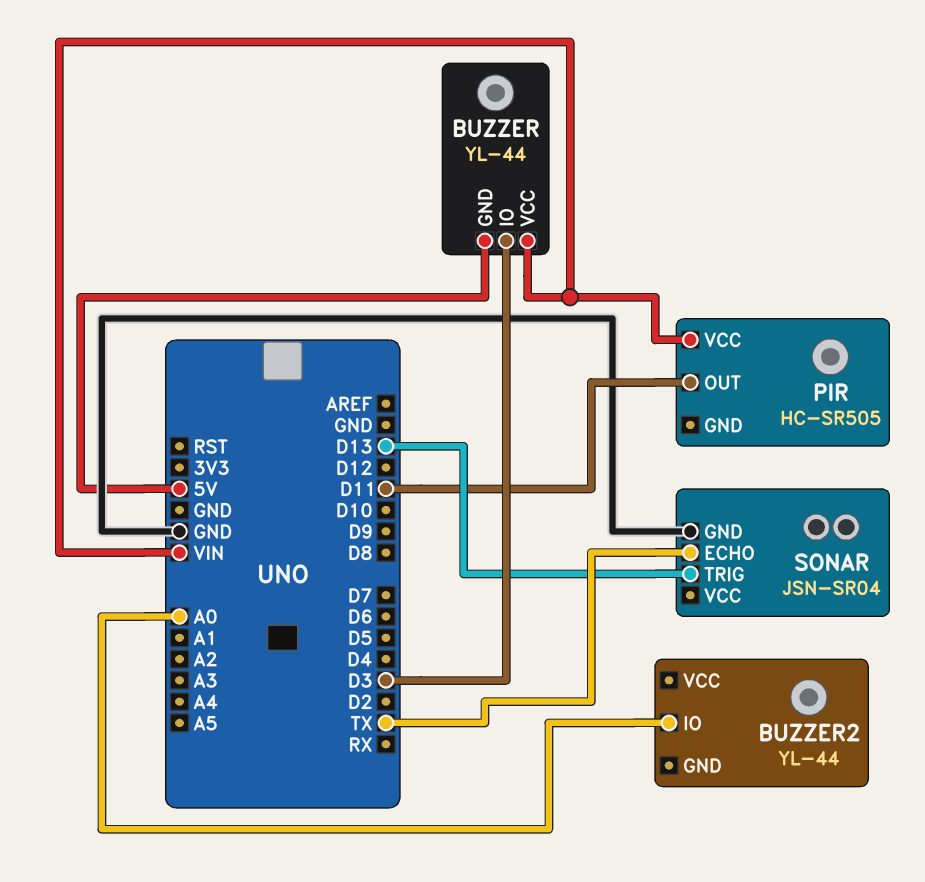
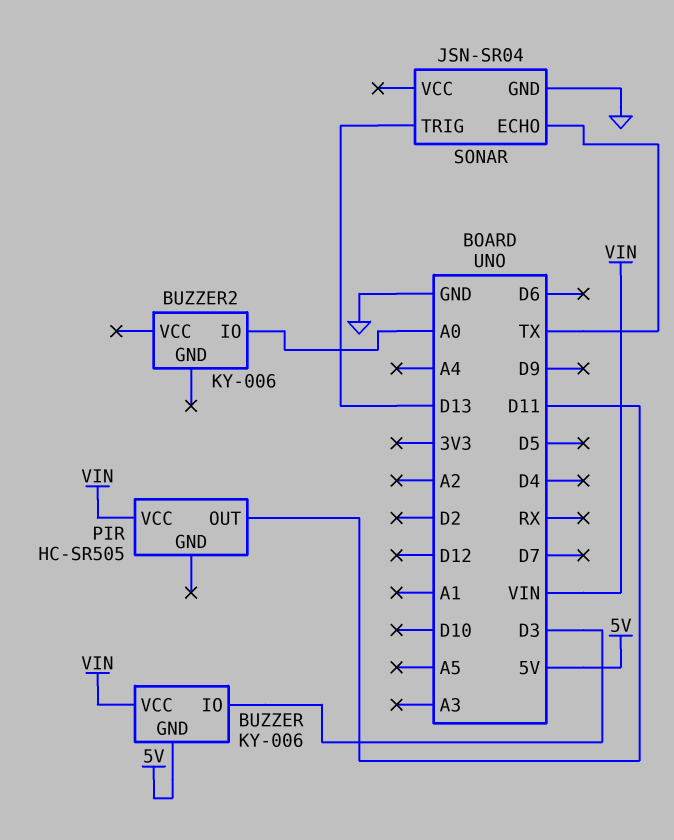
BUZZER: YL-44 -> KY-006
BUZZER2: YL-44 -> KY-006

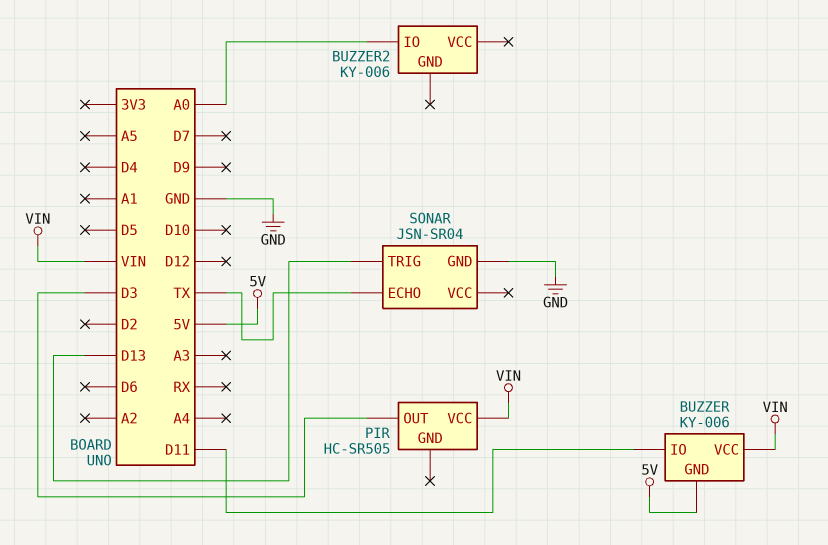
BUZZER pin IO: D3 -> D11
PIR pin OUT: D11 -> D3

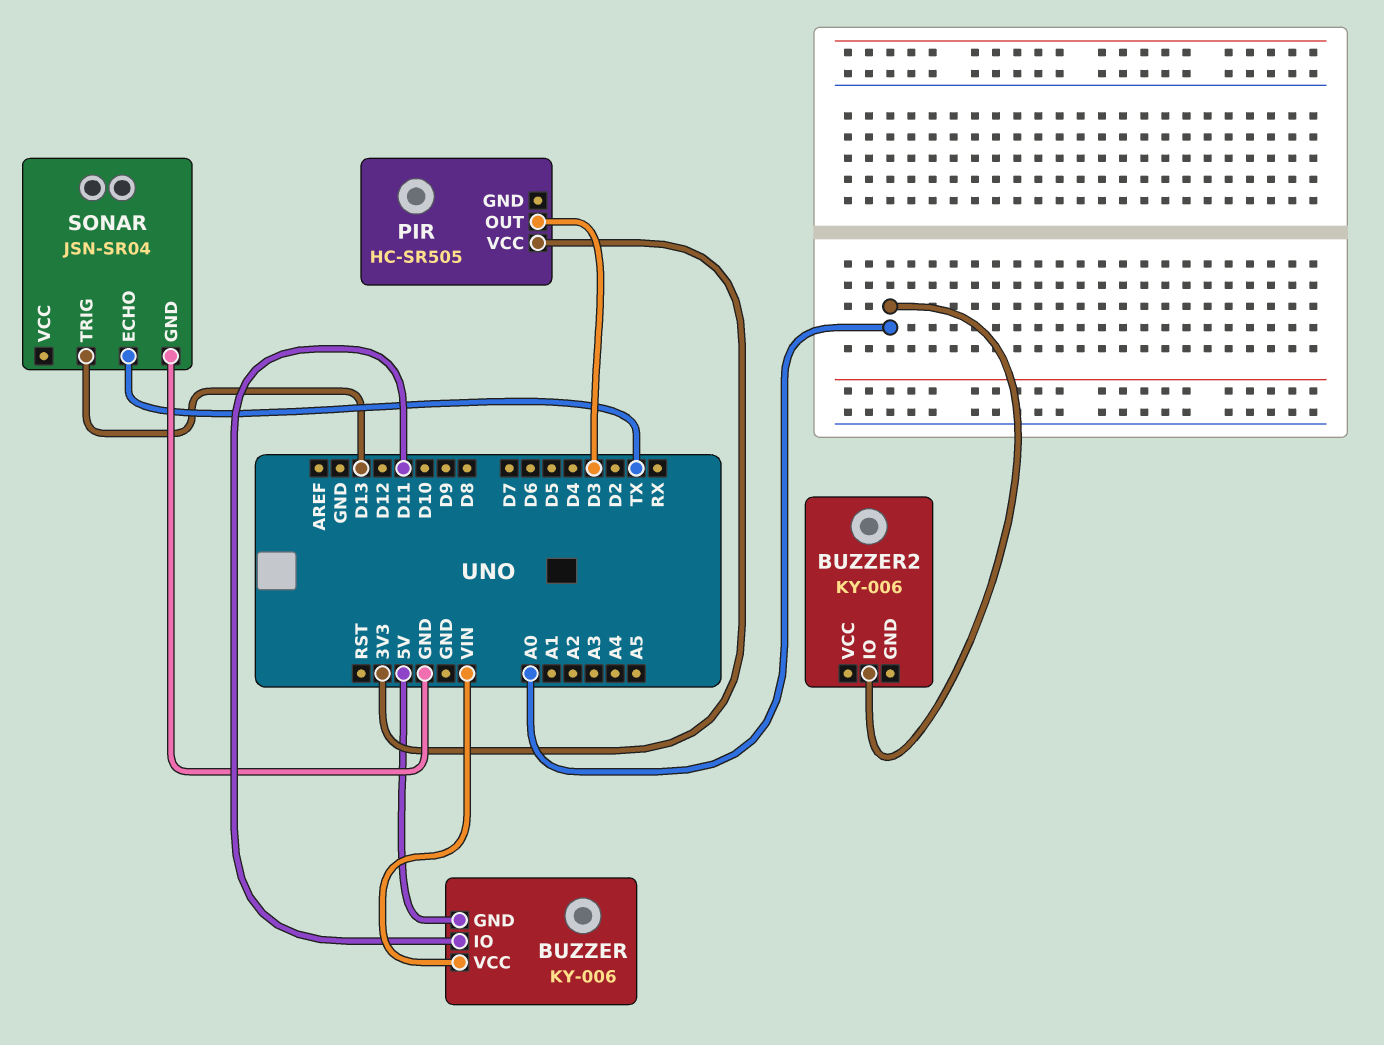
PIR pin VCC: VIN -> 3V3

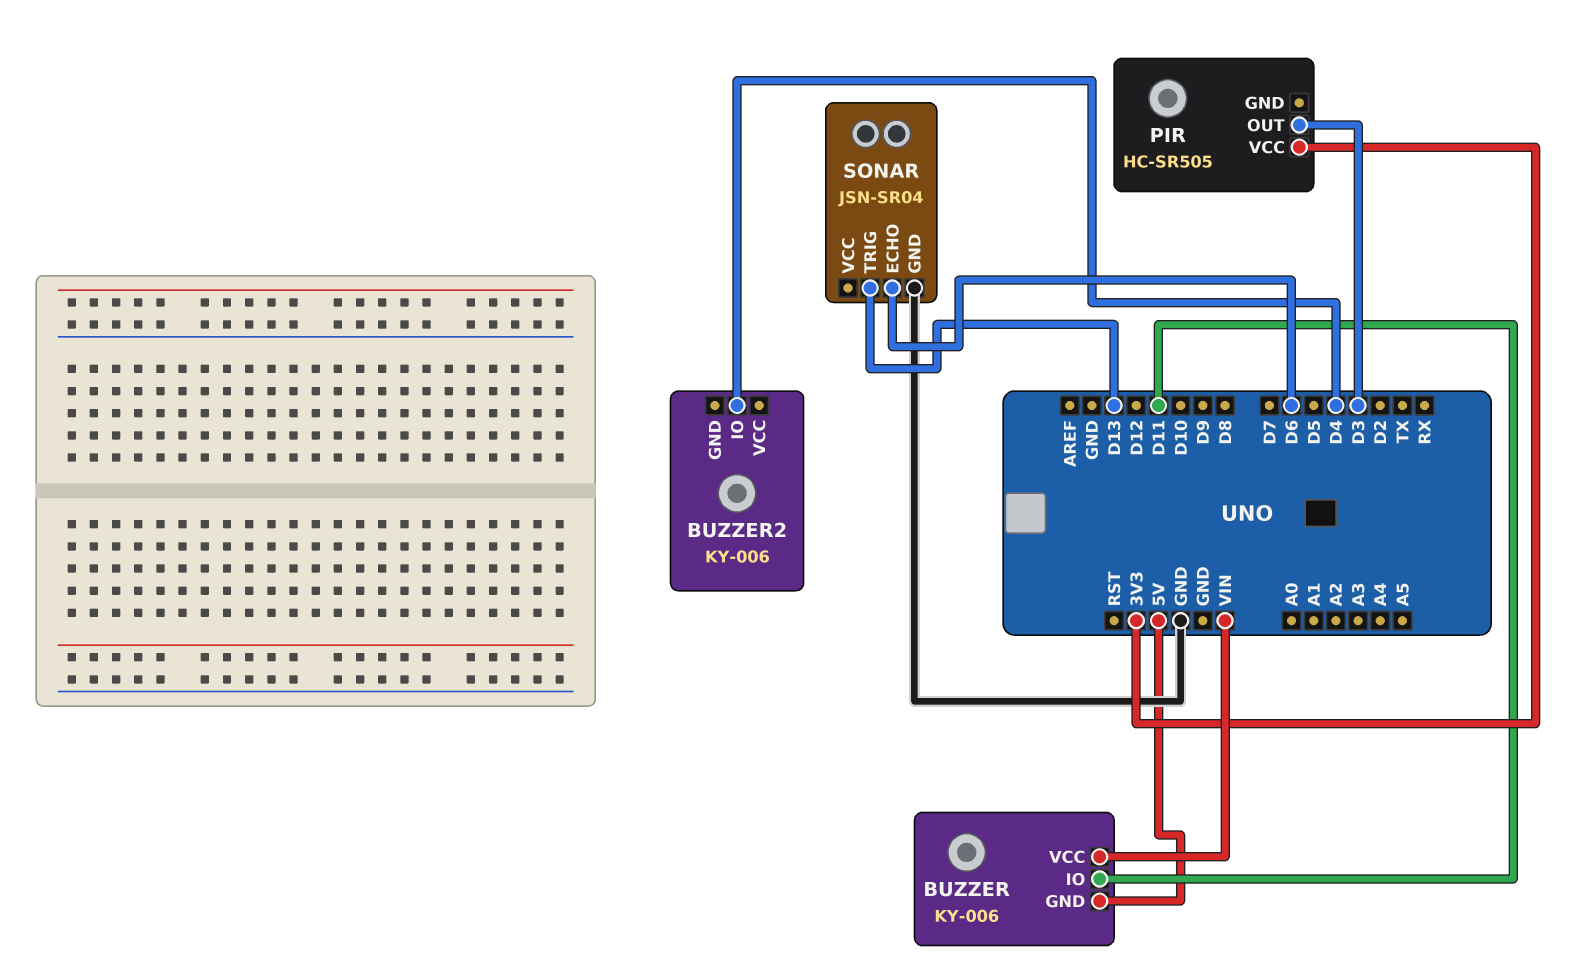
BUZZER2 pin IO: A0 -> D4
SONAR pin ECHO: TX -> D6

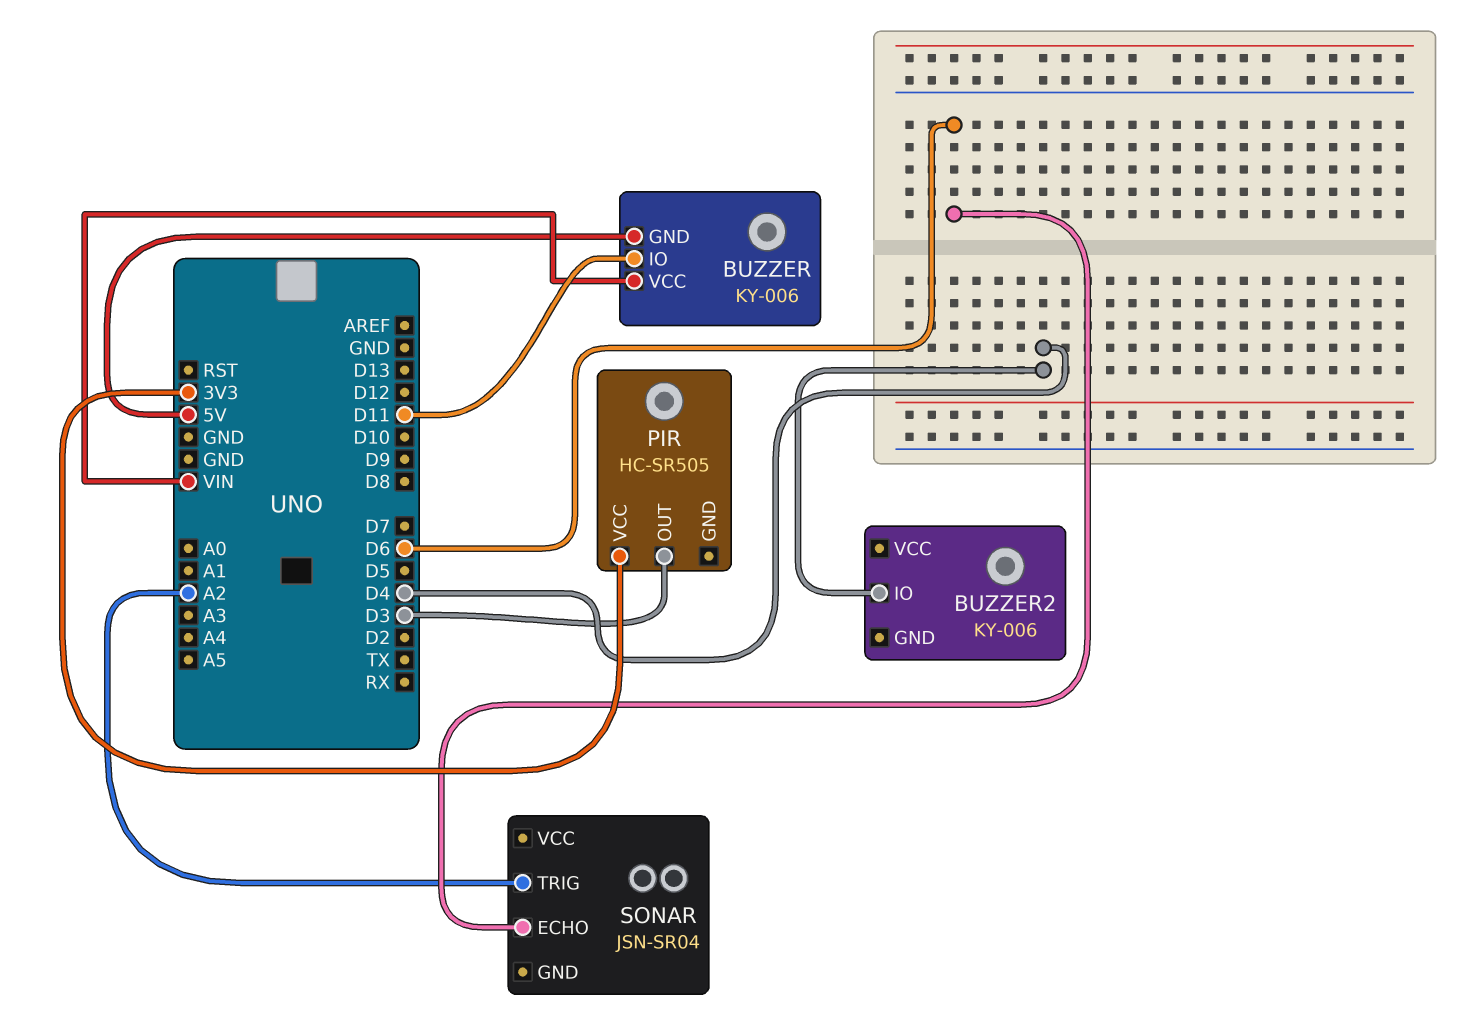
SONAR pin GND: GND -> none
SONAR pin TRIG: D13 -> A2

